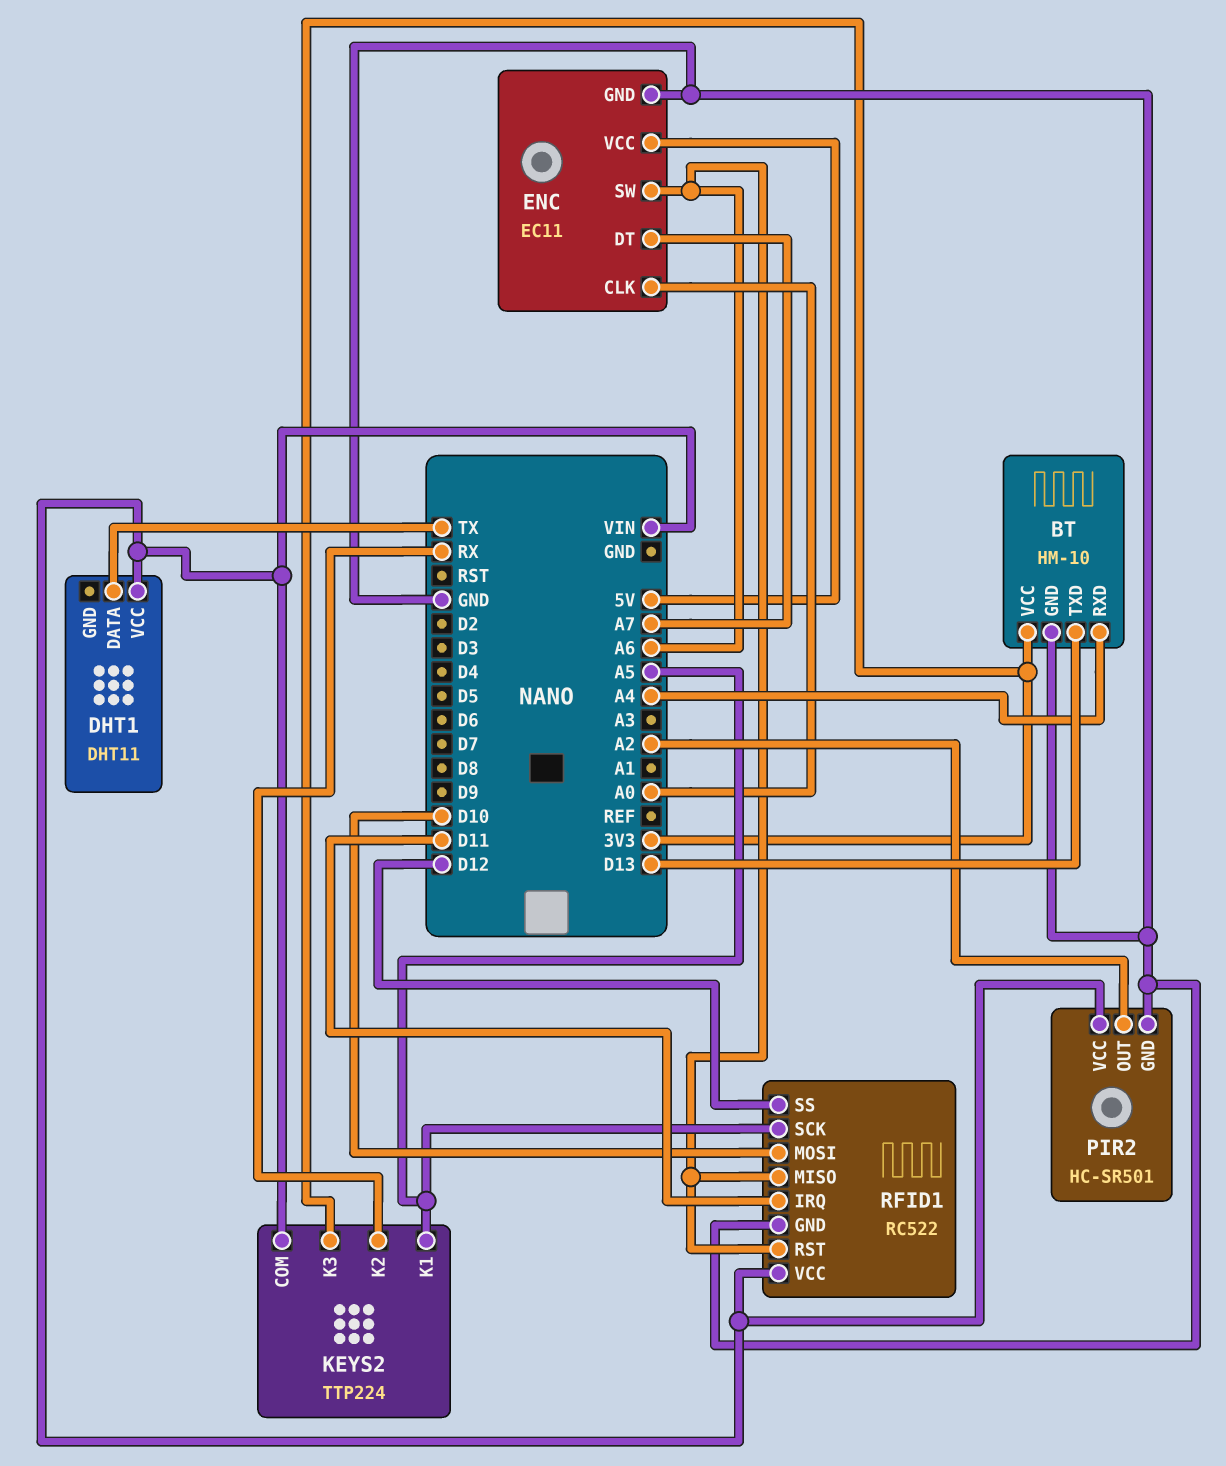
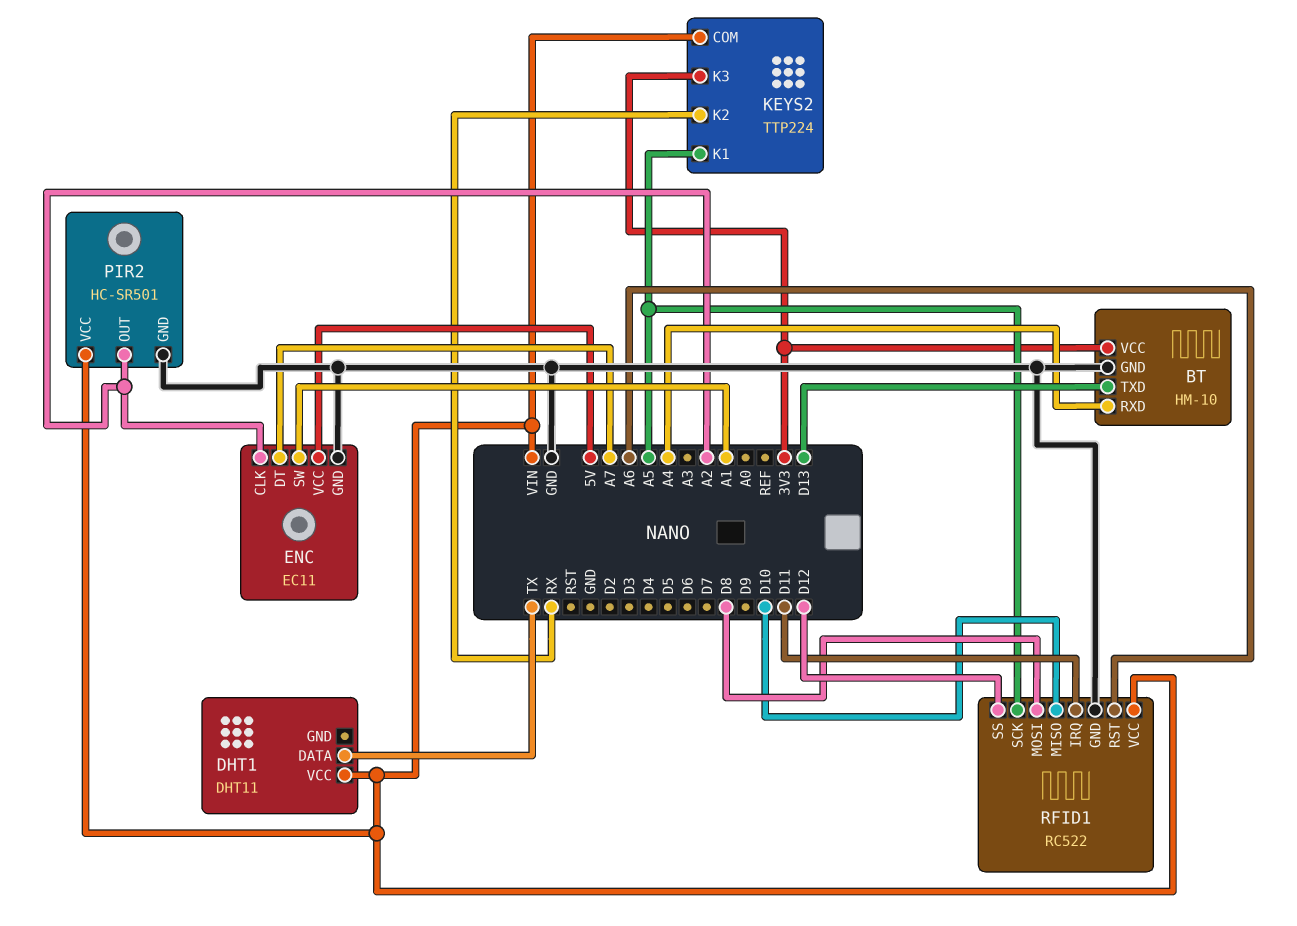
ENC pin CLK: A0 -> A2
ENC pin SW: A6 -> A1
RFID1 pin MISO: A6 -> D10
RFID1 pin MOSI: D10 -> D8

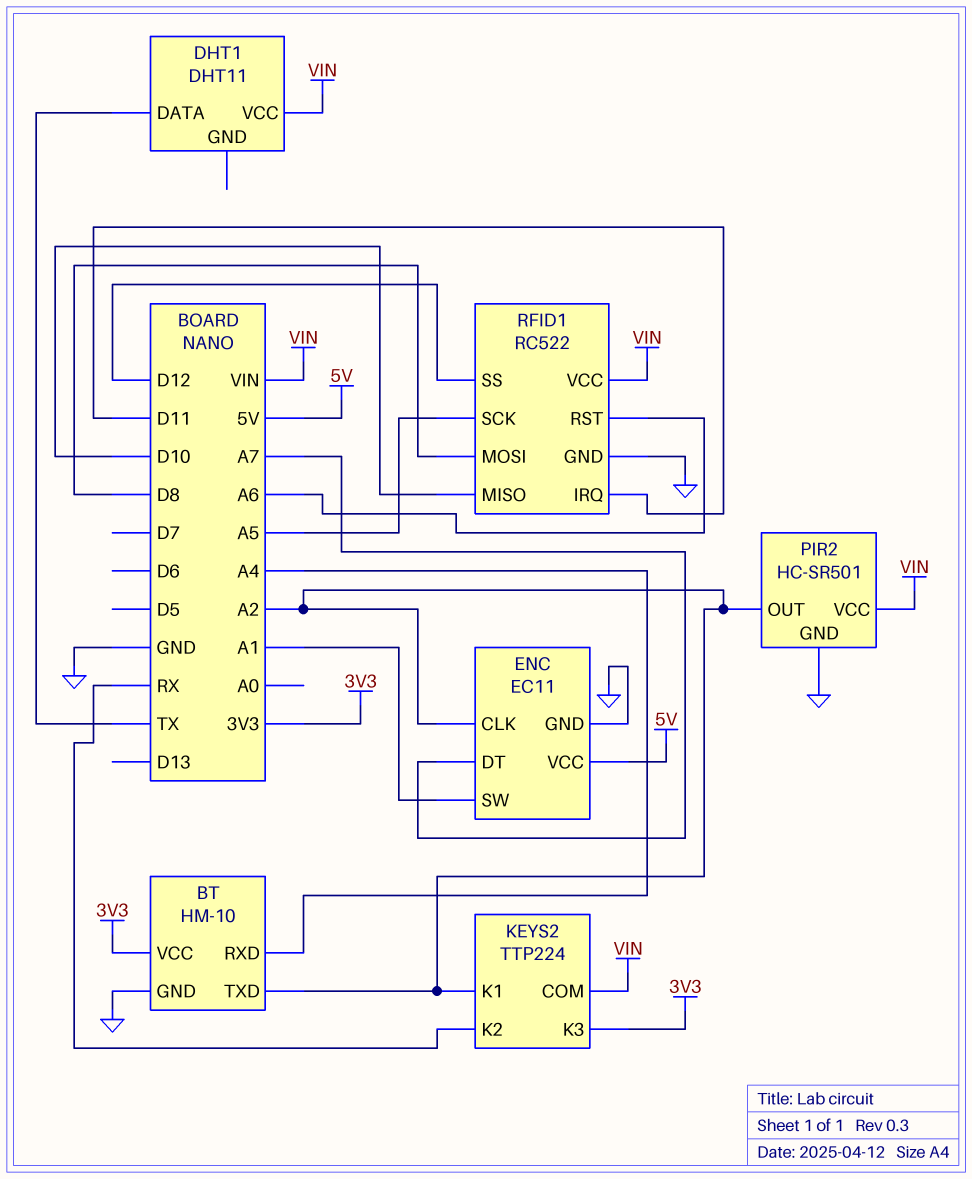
BT pin TXD: D13 -> A2
KEYS2 pin K1: A5 -> A2

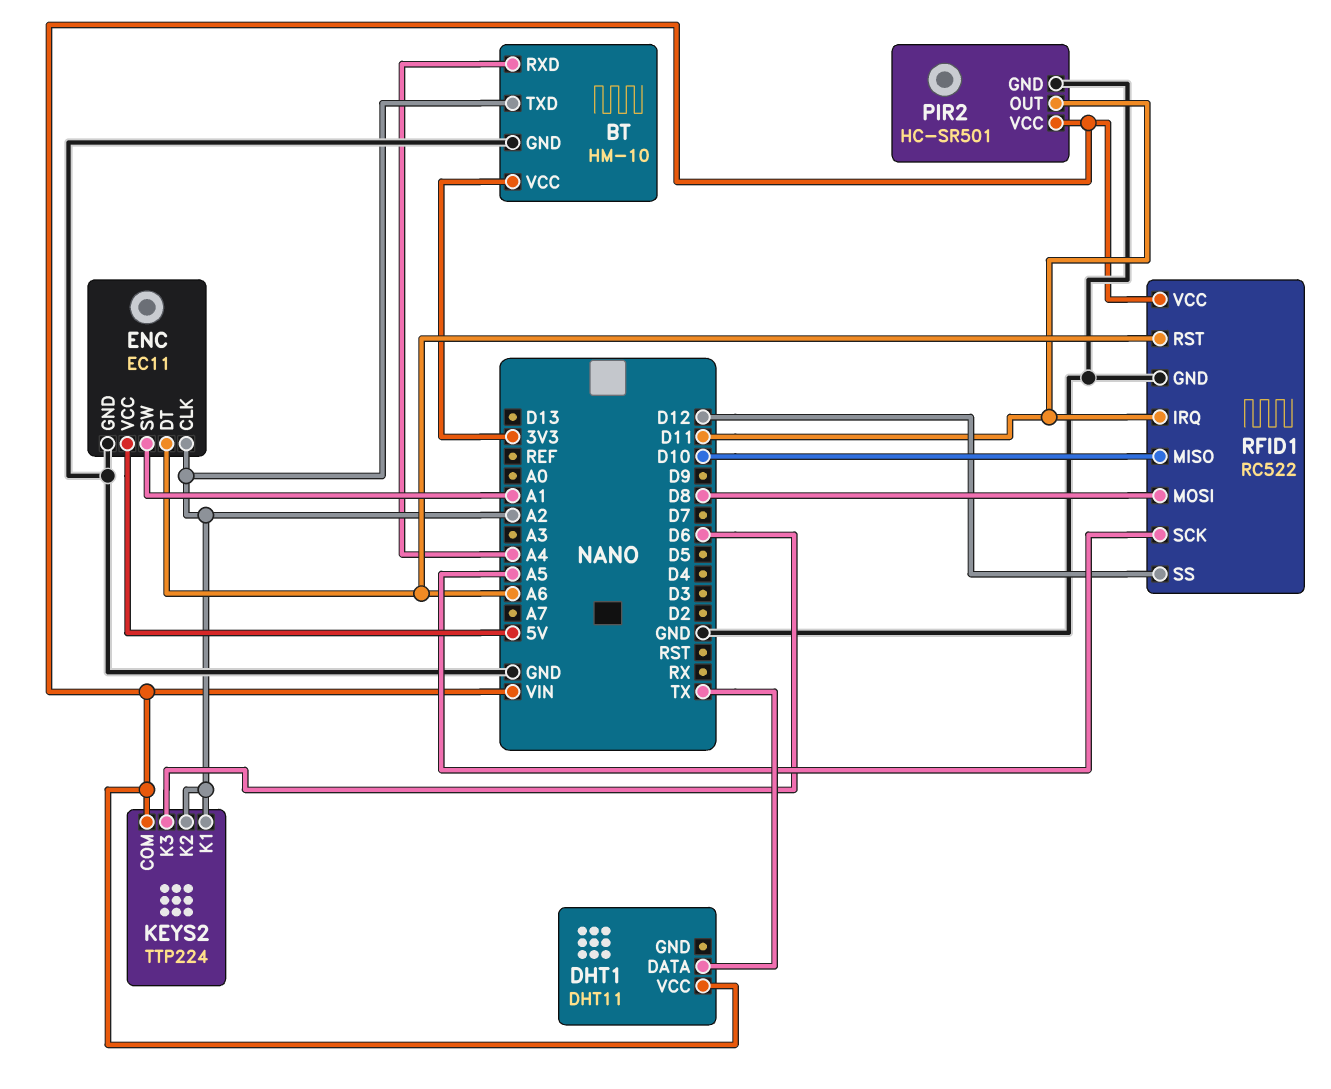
ENC pin DT: A7 -> A6
KEYS2 pin K2: RX -> A2
KEYS2 pin K3: 3V3 -> D6
PIR2 pin OUT: A2 -> D11

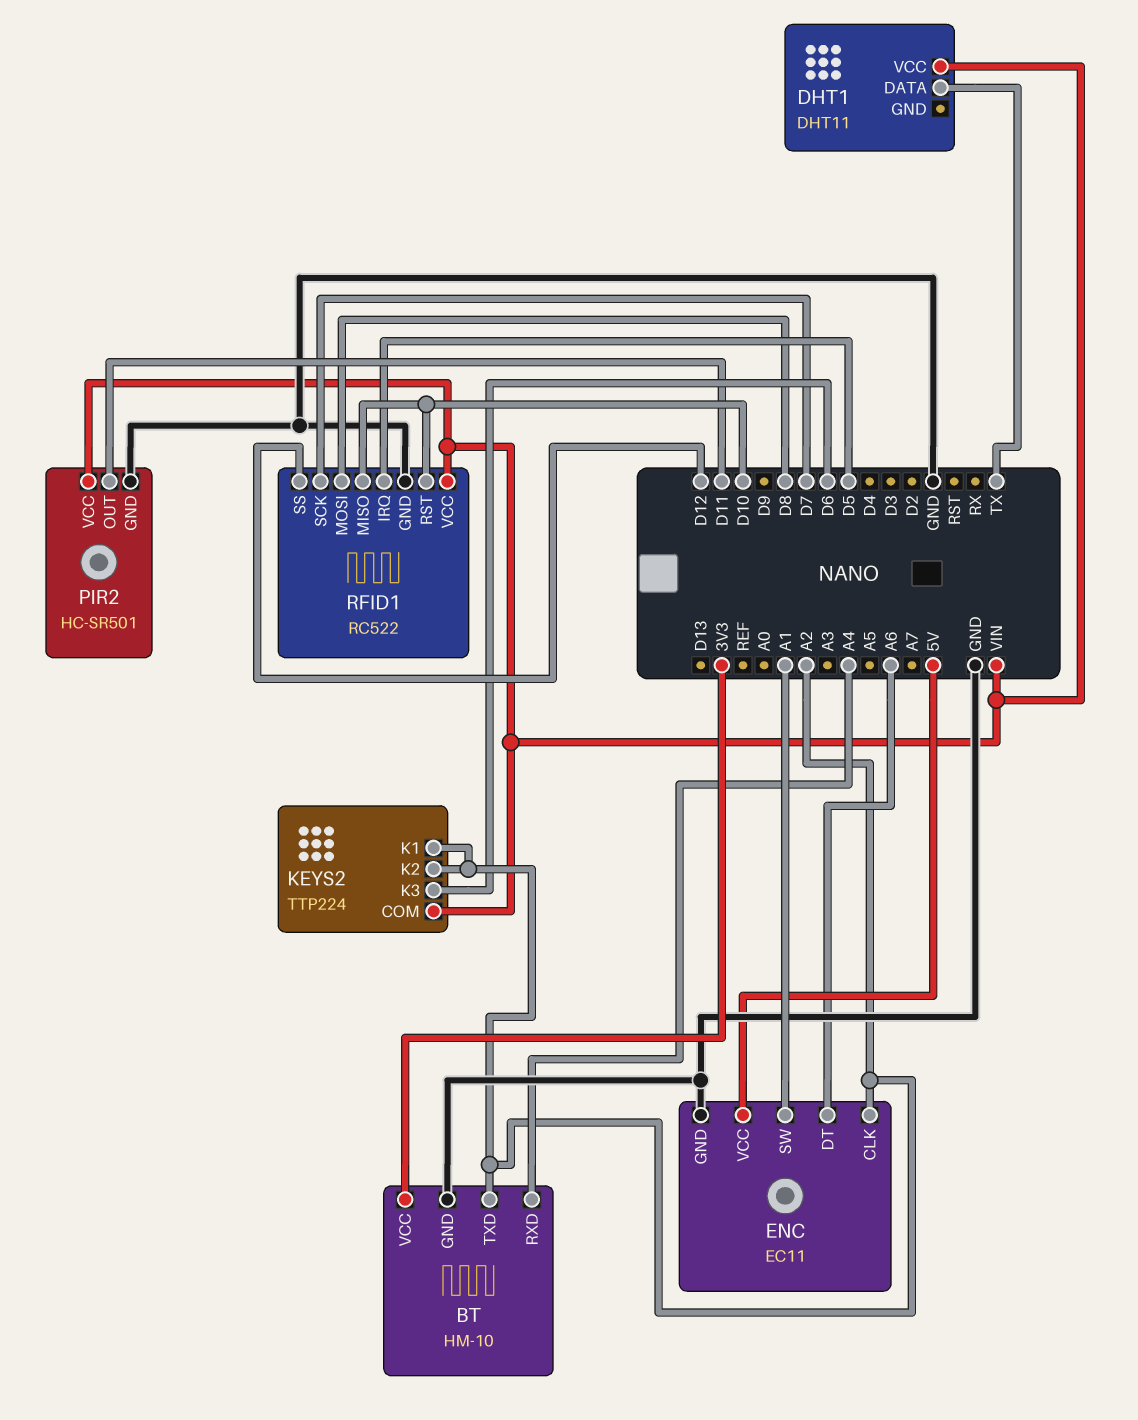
RFID1 pin IRQ: D11 -> D5
RFID1 pin RST: A6 -> D10
RFID1 pin SCK: A5 -> D7

